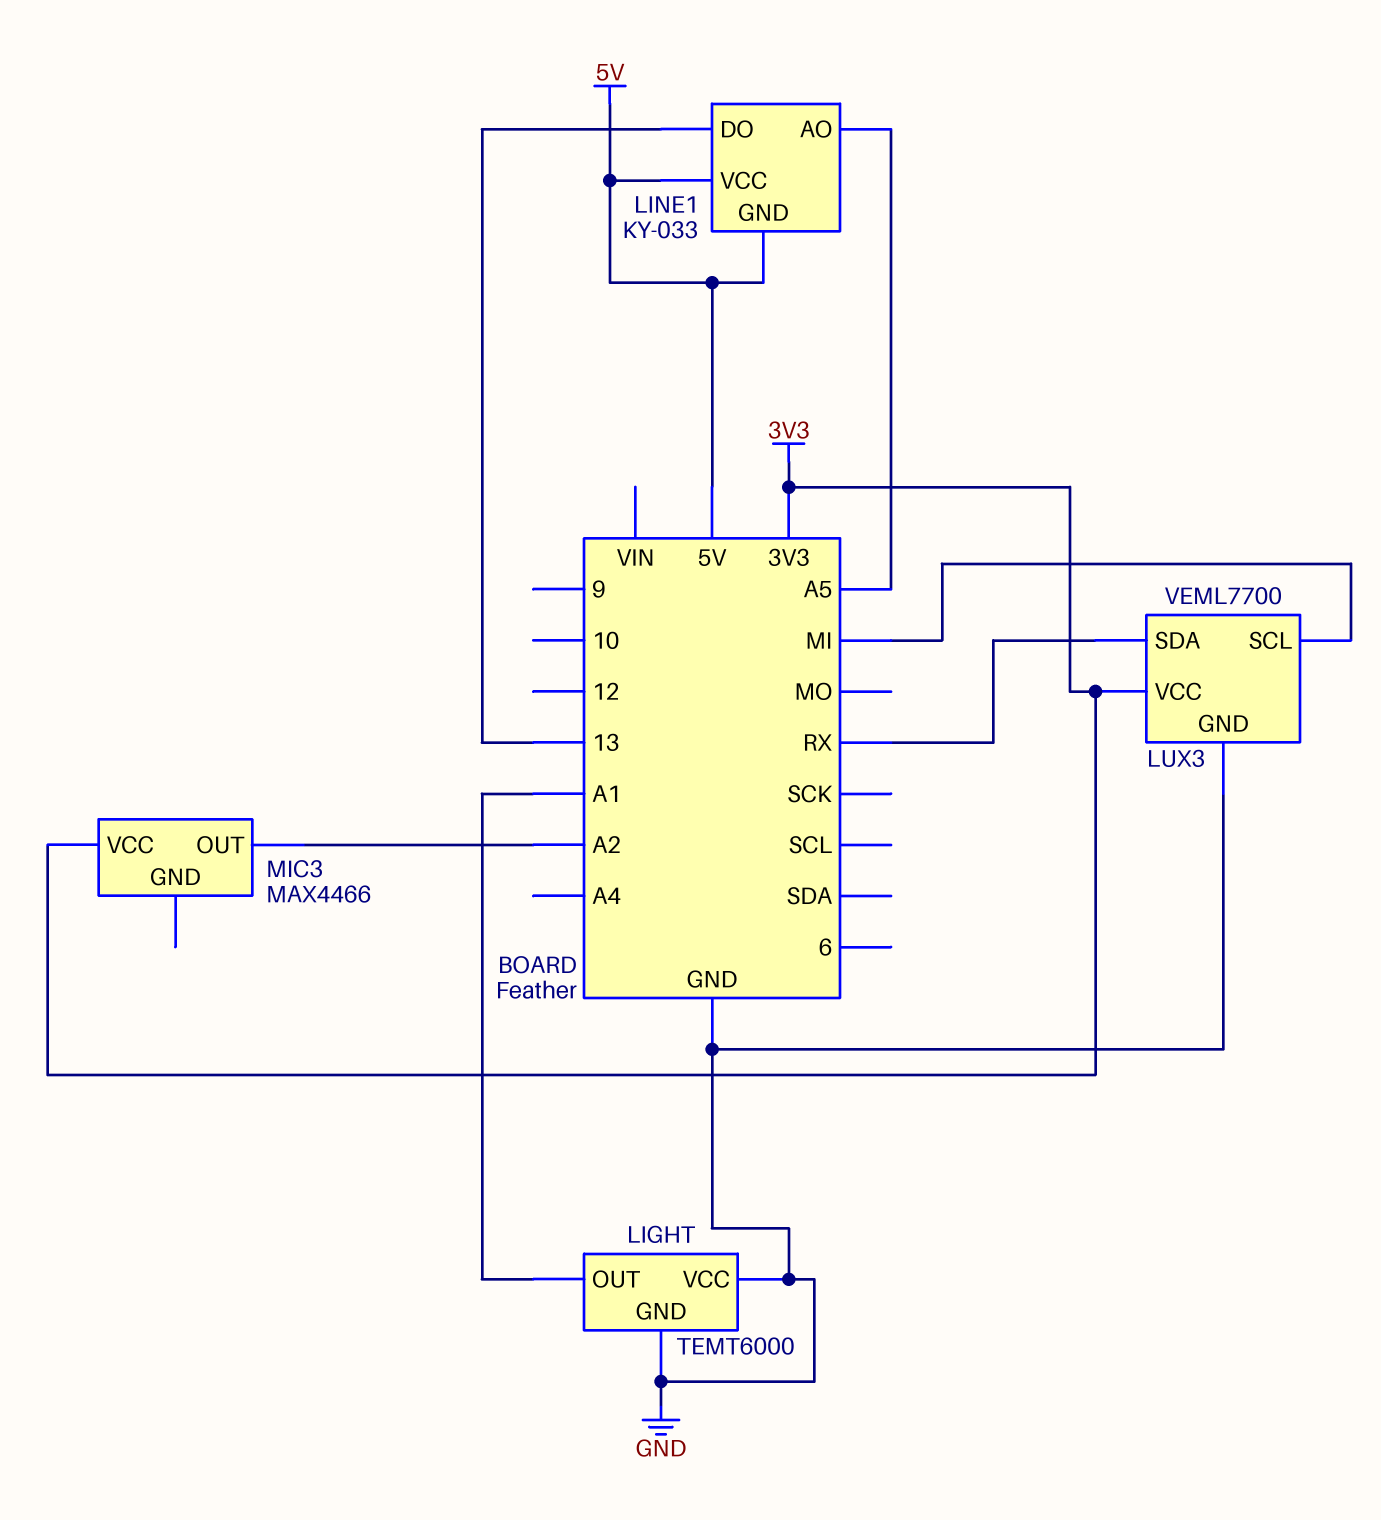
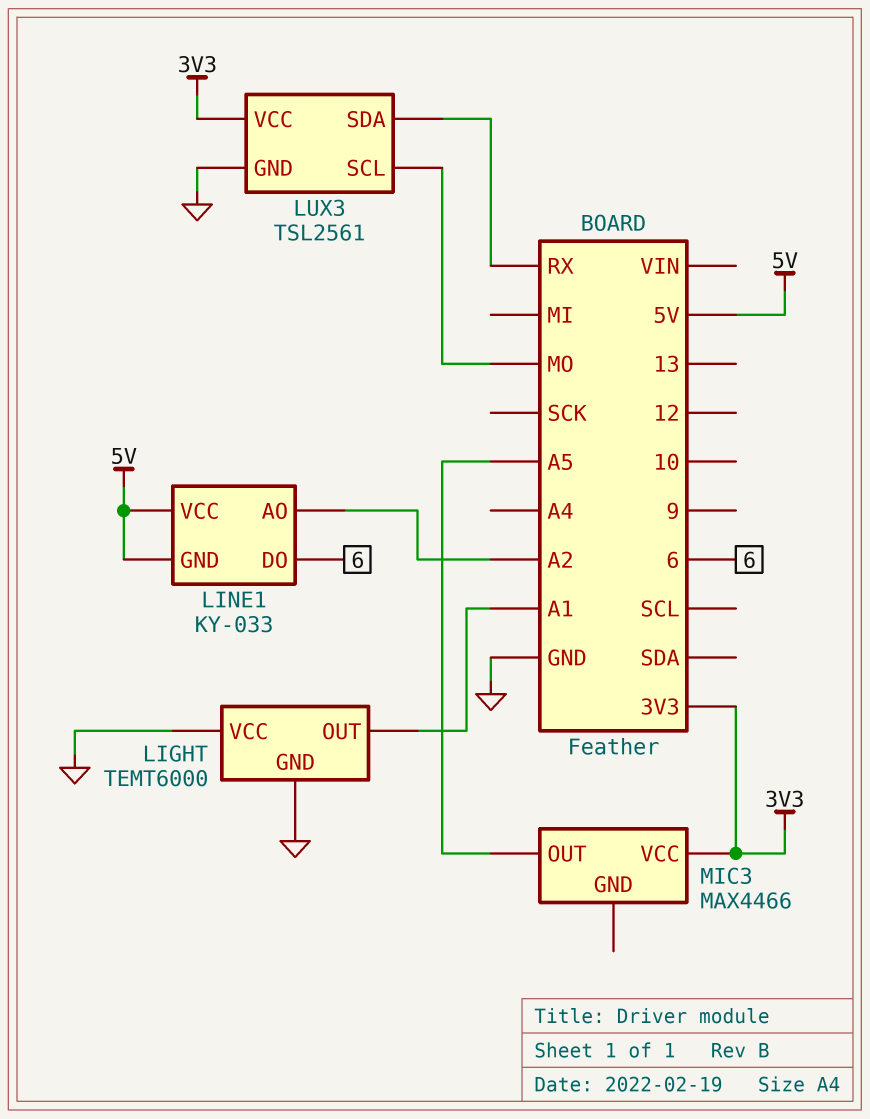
LINE1 pin AO: A5 -> A2
LINE1 pin DO: 13 -> 6
LUX3: VEML7700 -> TSL2561
LUX3 pin SCL: MI -> MO
MIC3 pin OUT: A2 -> A5

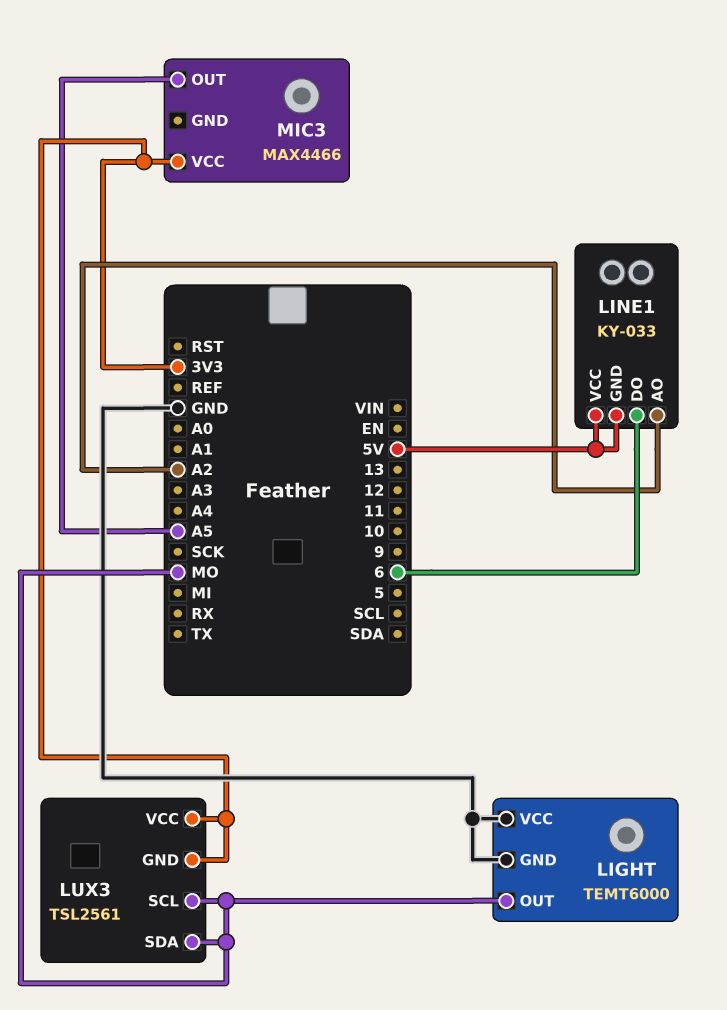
LIGHT pin OUT: A1 -> MO
LUX3 pin GND: GND -> 3V3
LUX3 pin SDA: RX -> MO

